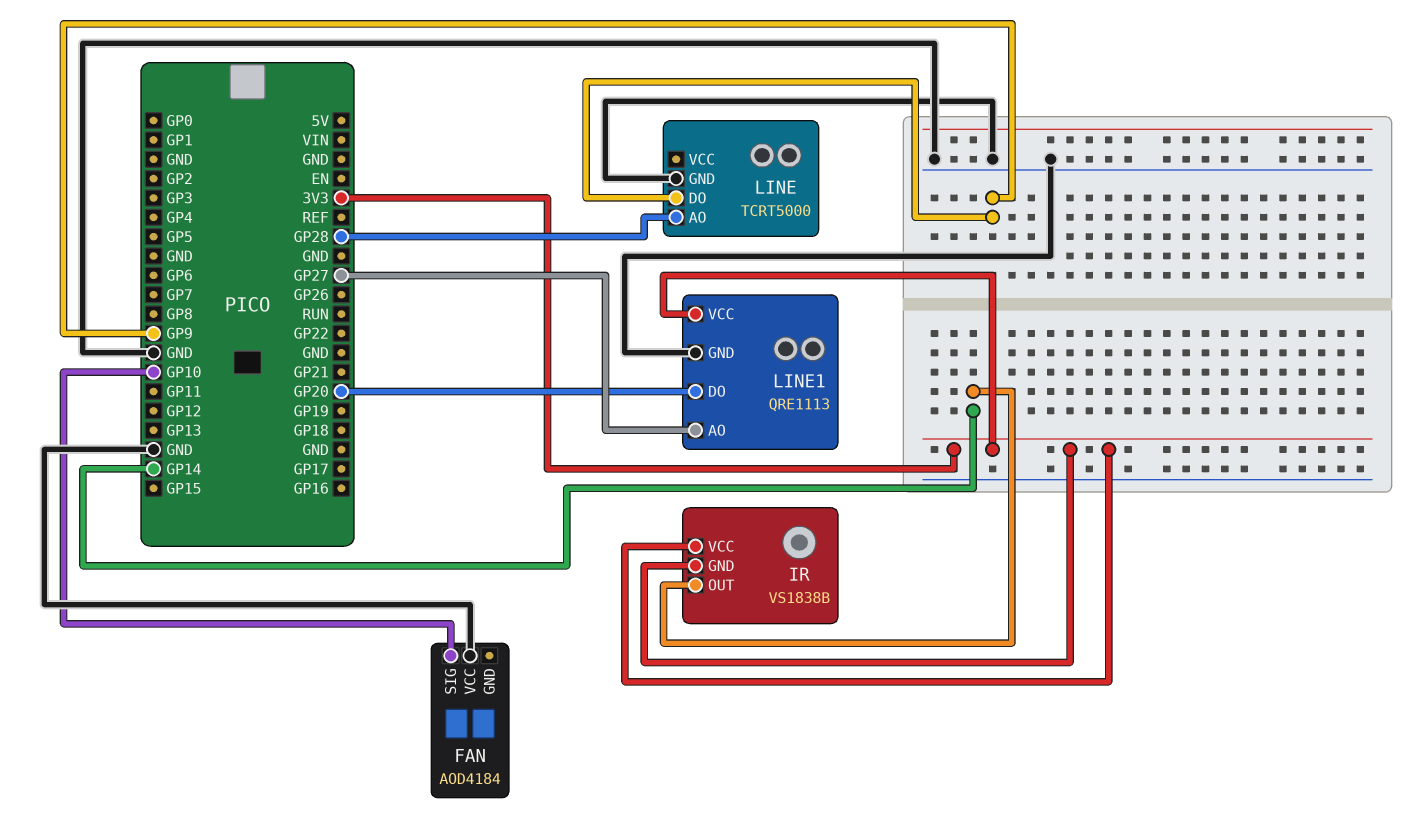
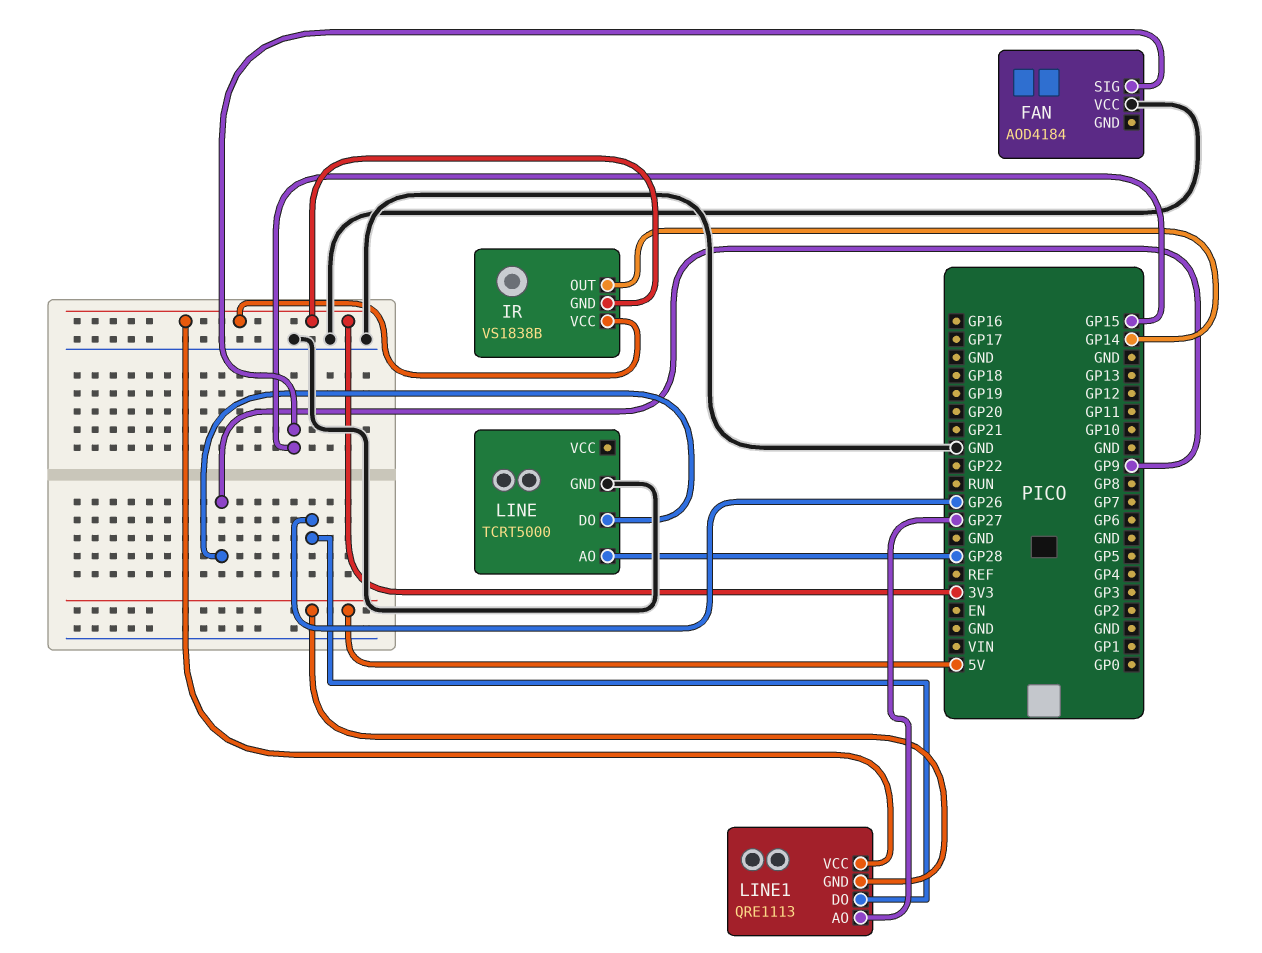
FAN pin SIG: GP10 -> GP15
LINE1 pin DO: GP20 -> GP26
LINE1 pin GND: GND -> 5V

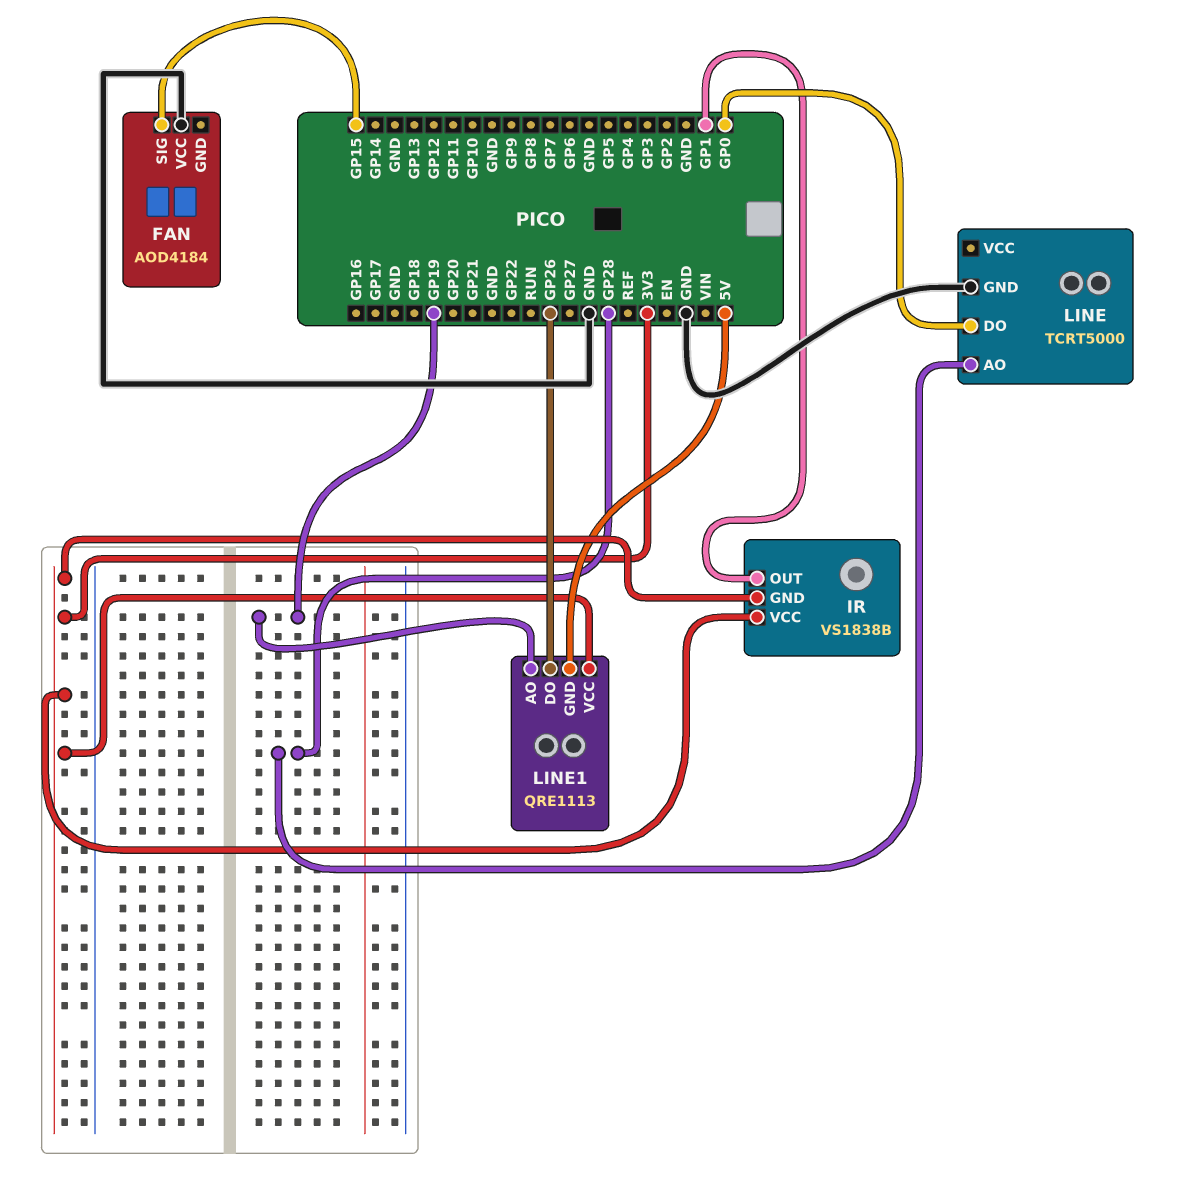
IR pin OUT: GP14 -> GP1
LINE pin DO: GP9 -> GP0
LINE1 pin AO: GP27 -> GP19

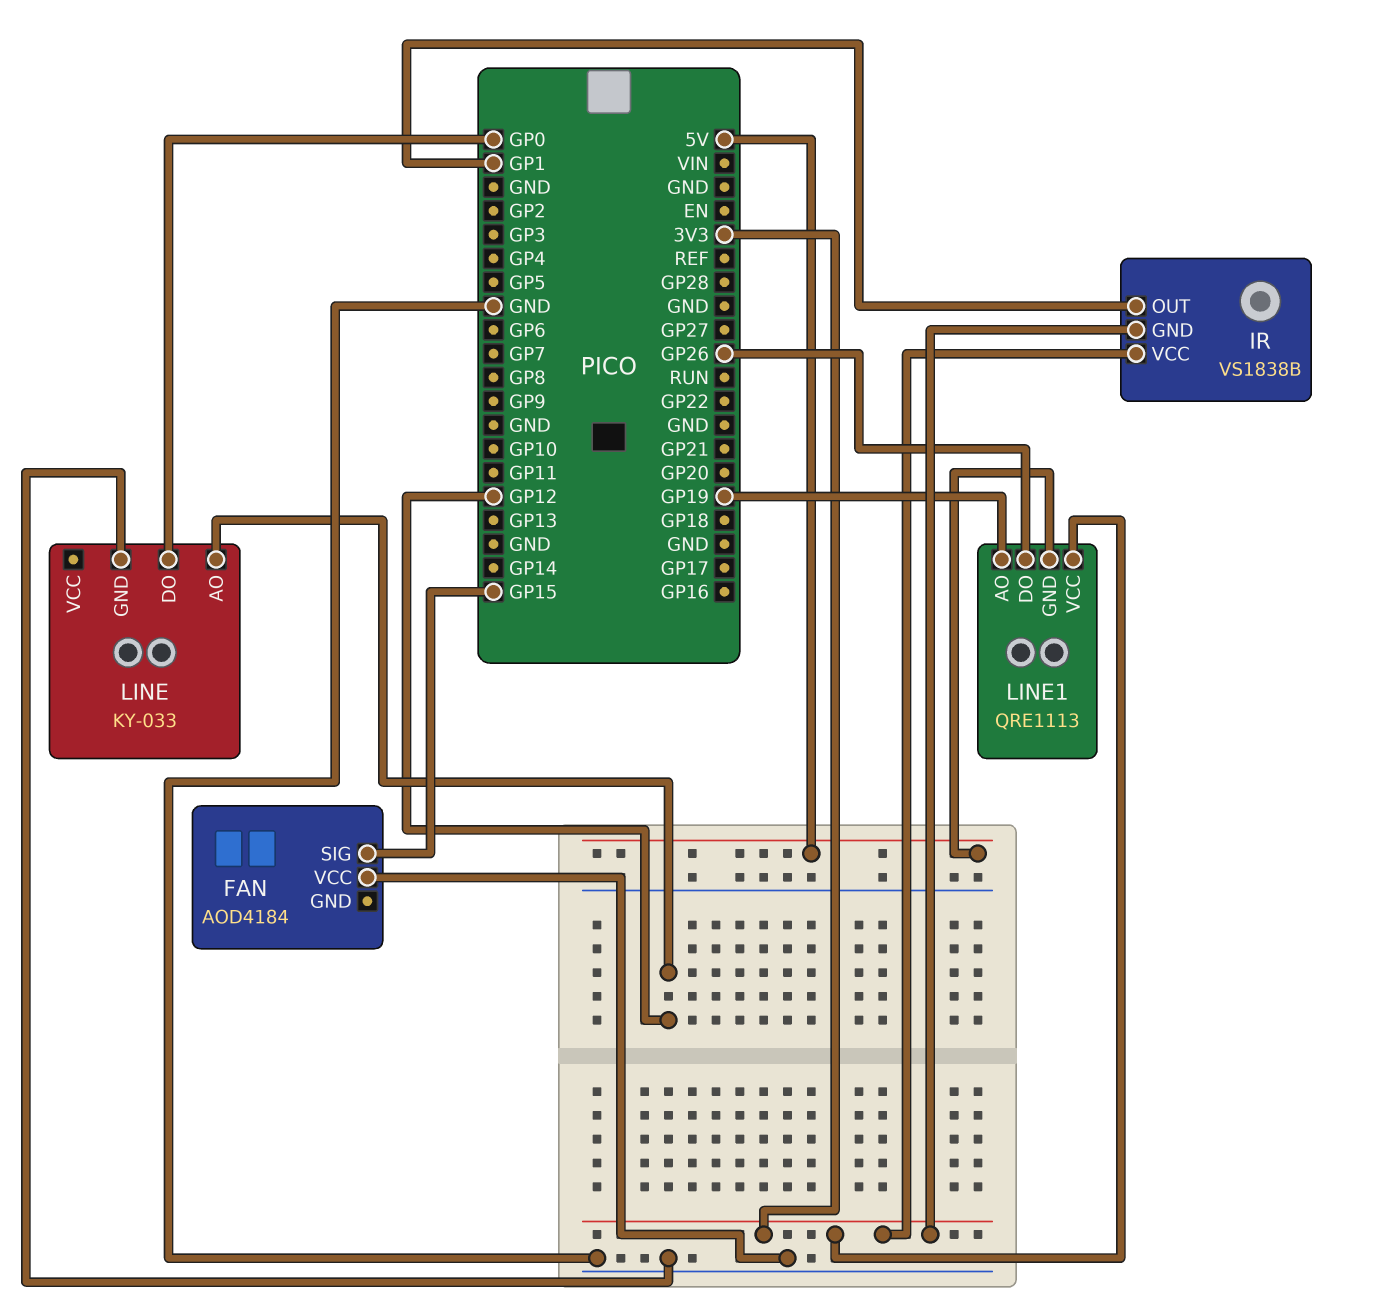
LINE: TCRT5000 -> KY-033
LINE pin AO: GP28 -> GP12

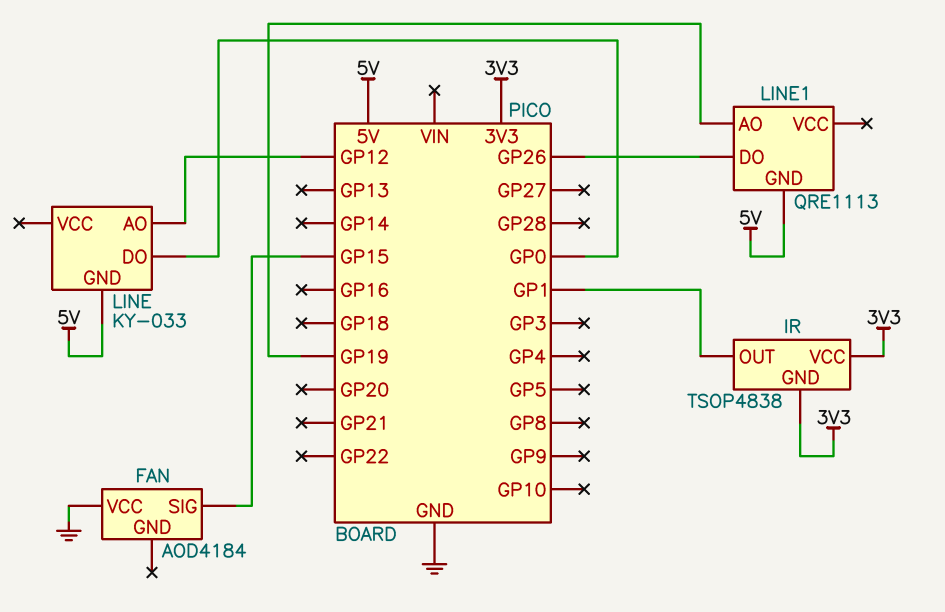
IR: VS1838B -> TSOP4838
LINE pin GND: GND -> 5V
LINE1 pin VCC: 3V3 -> none

